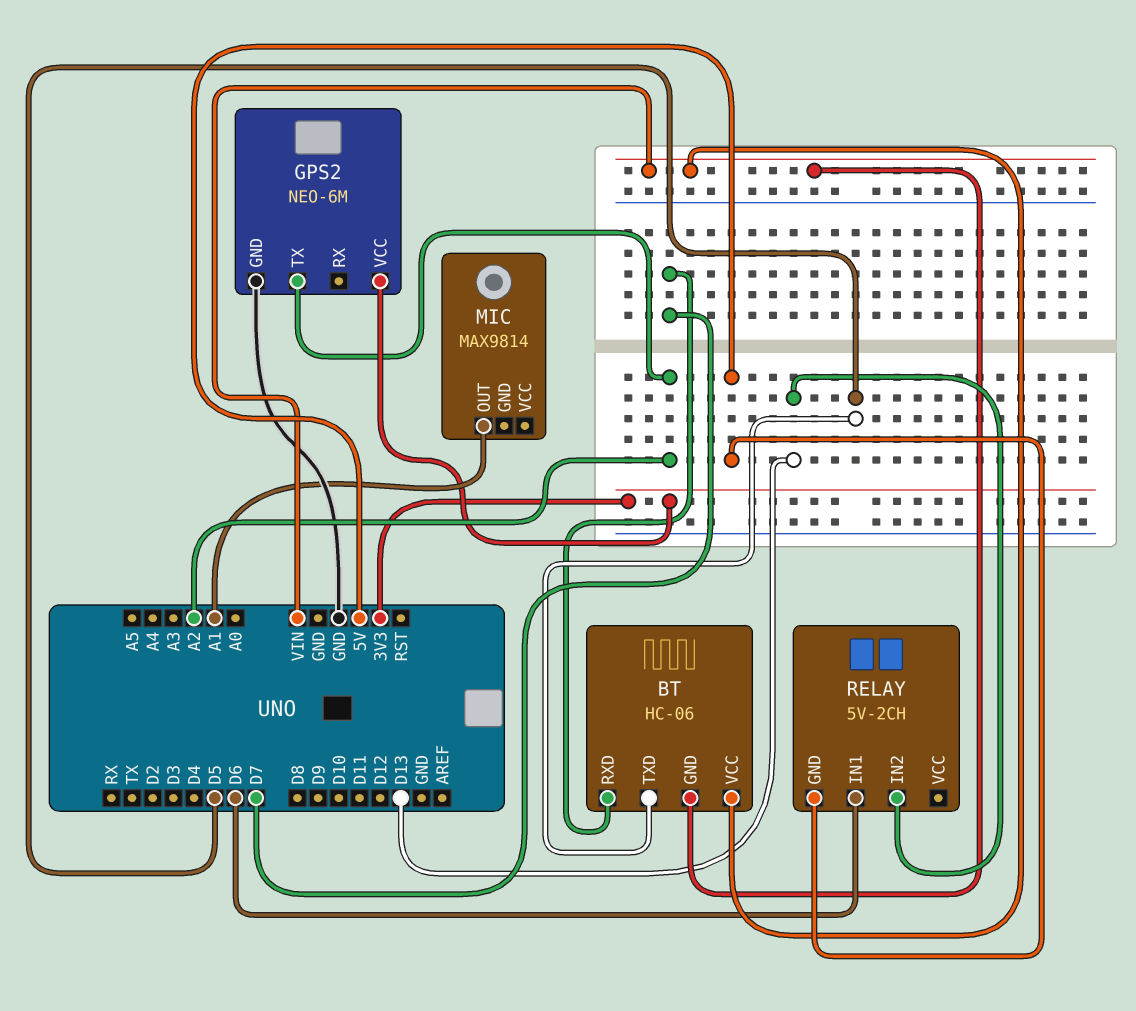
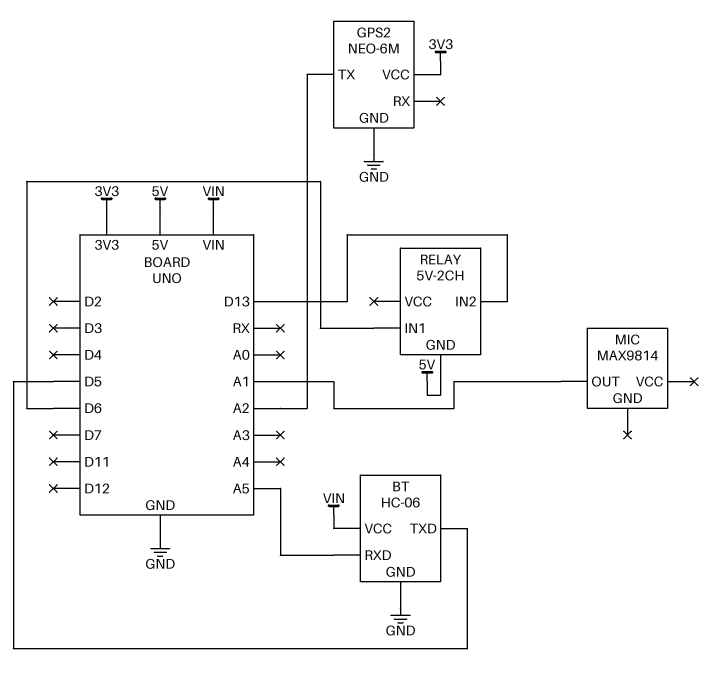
BT pin GND: VIN -> GND
BT pin RXD: D7 -> A5

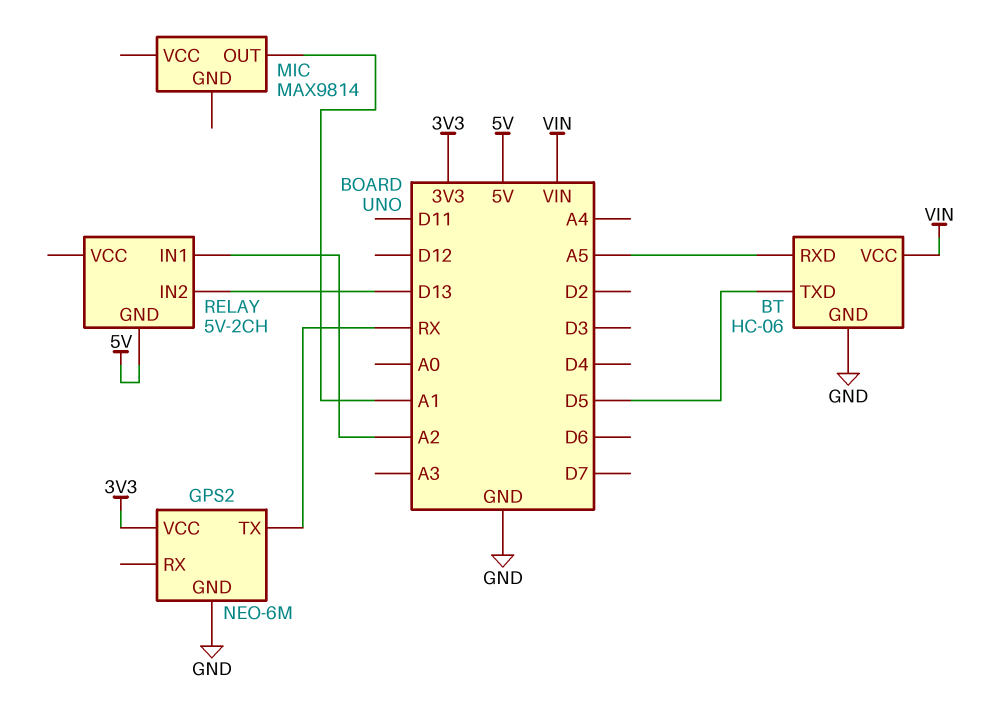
GPS2 pin TX: A2 -> RX
RELAY pin IN1: D6 -> A2

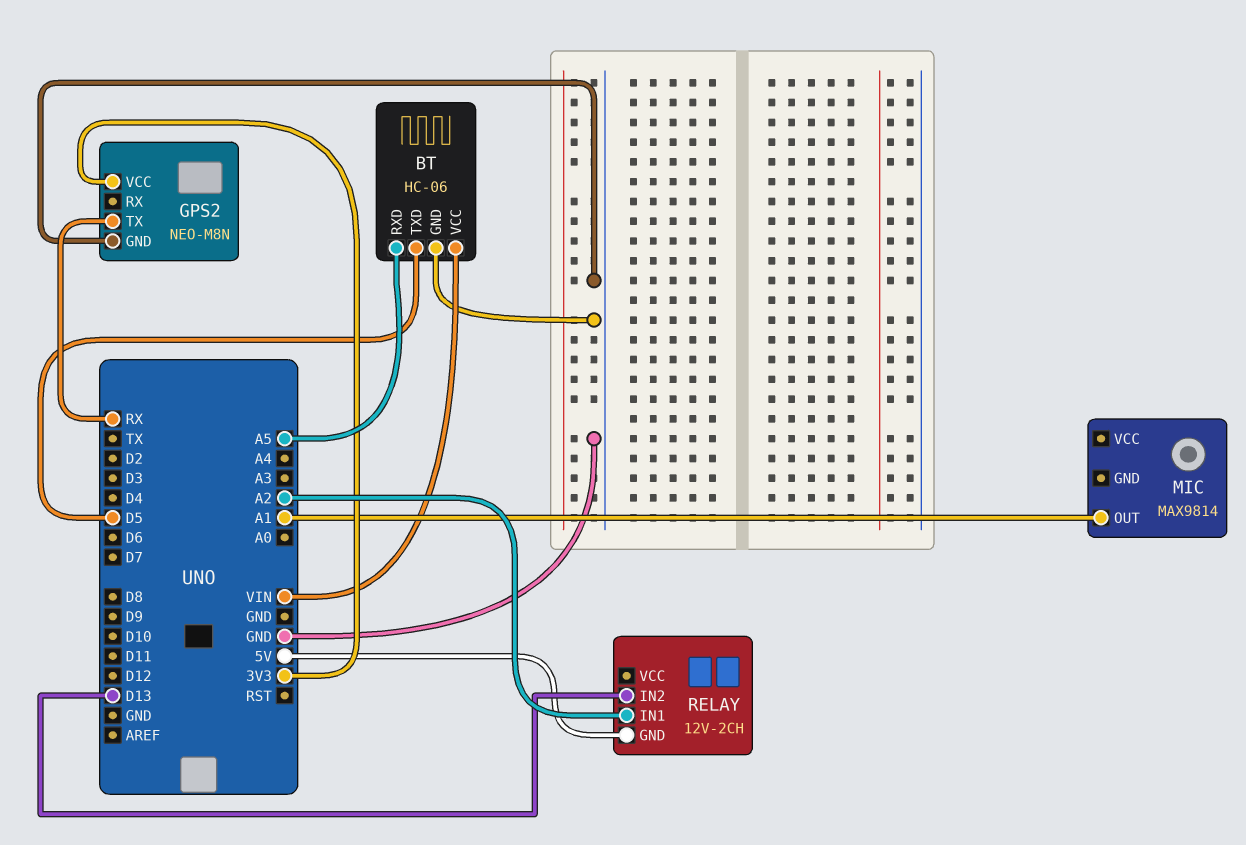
GPS2: NEO-6M -> NEO-M8N
RELAY: 5V-2CH -> 12V-2CH

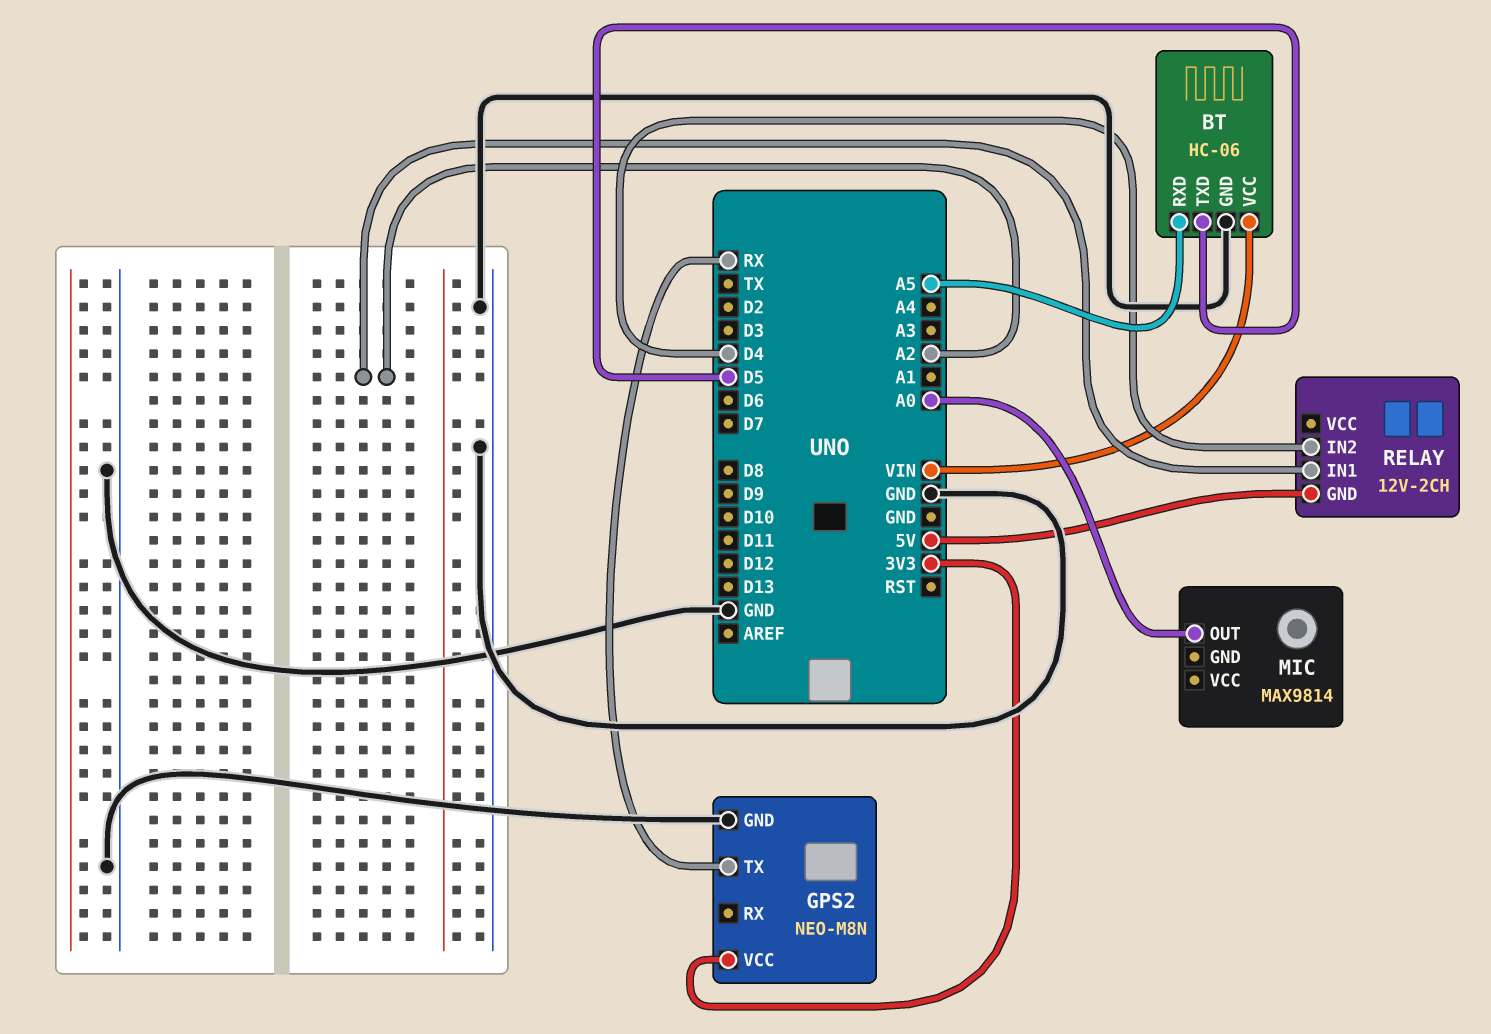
MIC pin OUT: A1 -> A0
RELAY pin IN2: D13 -> D4

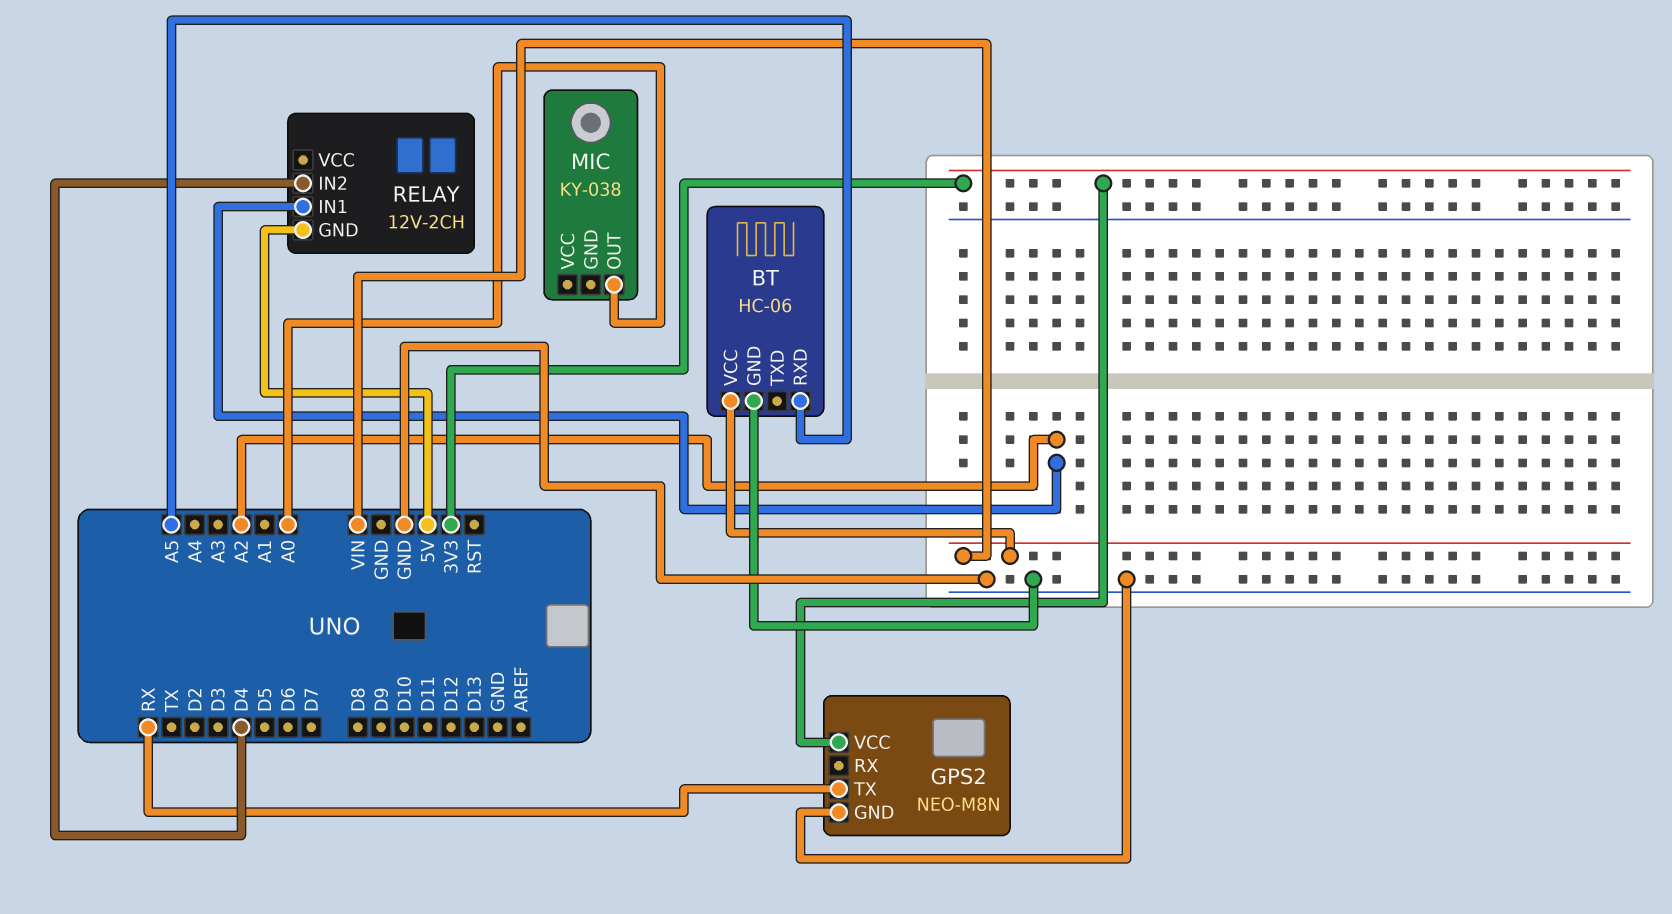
BT pin TXD: D5 -> none
MIC: MAX9814 -> KY-038

